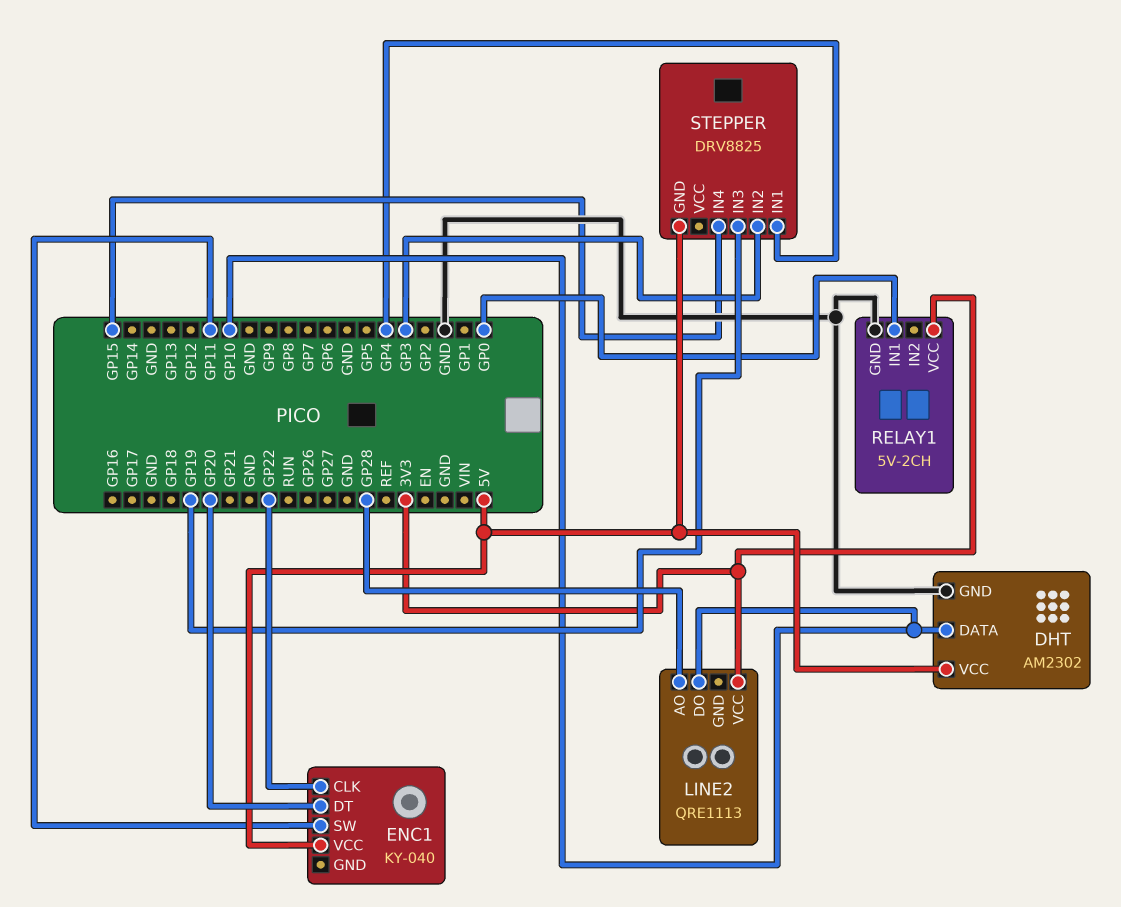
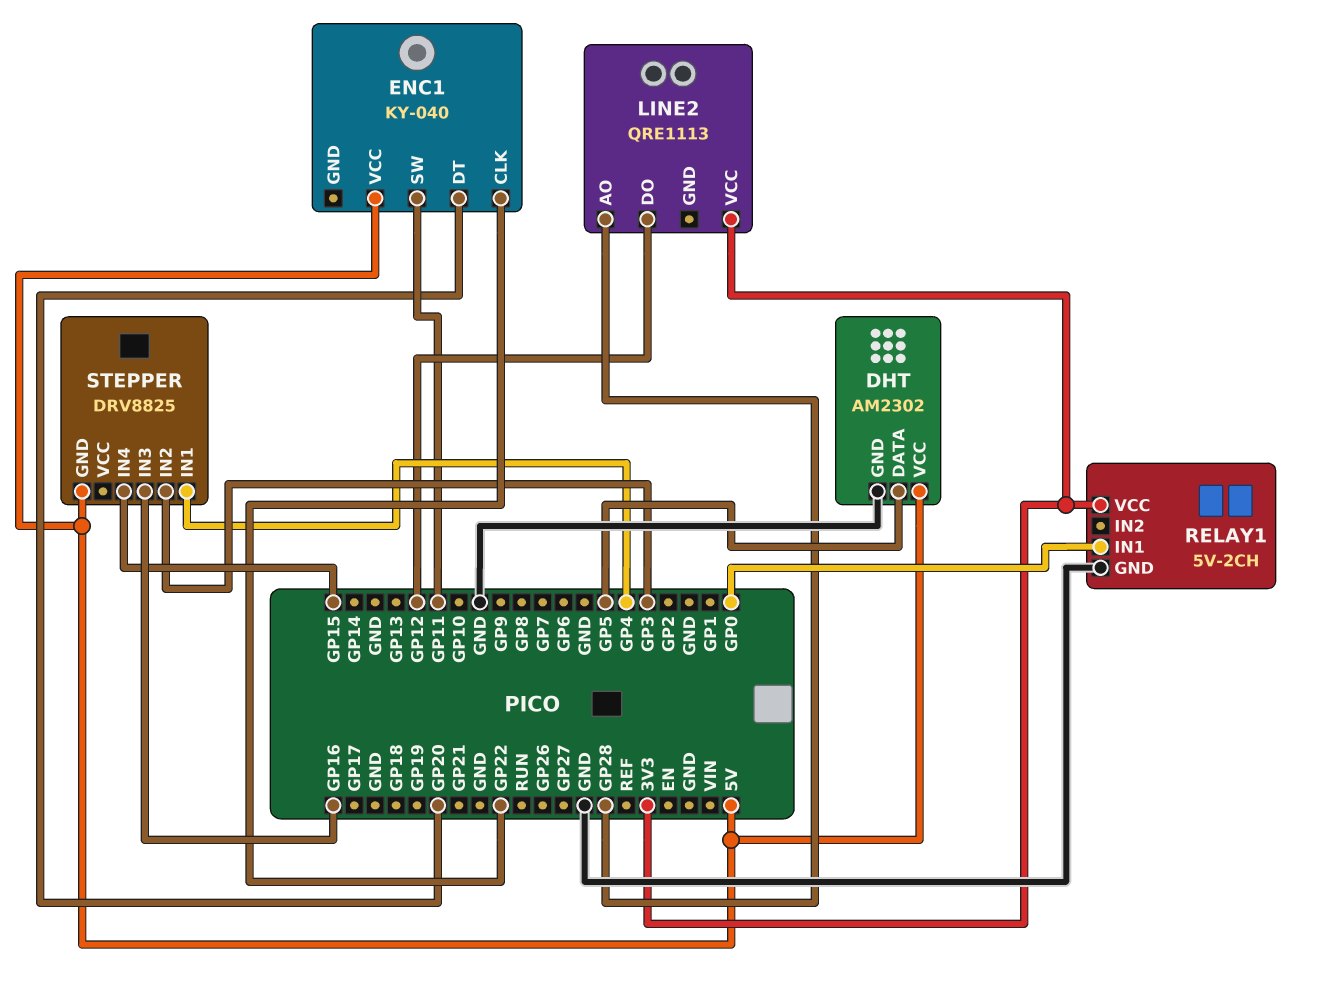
DHT pin DATA: GP10 -> GP5
LINE2 pin DO: GP10 -> GP12
STEPPER pin IN3: GP19 -> GP16

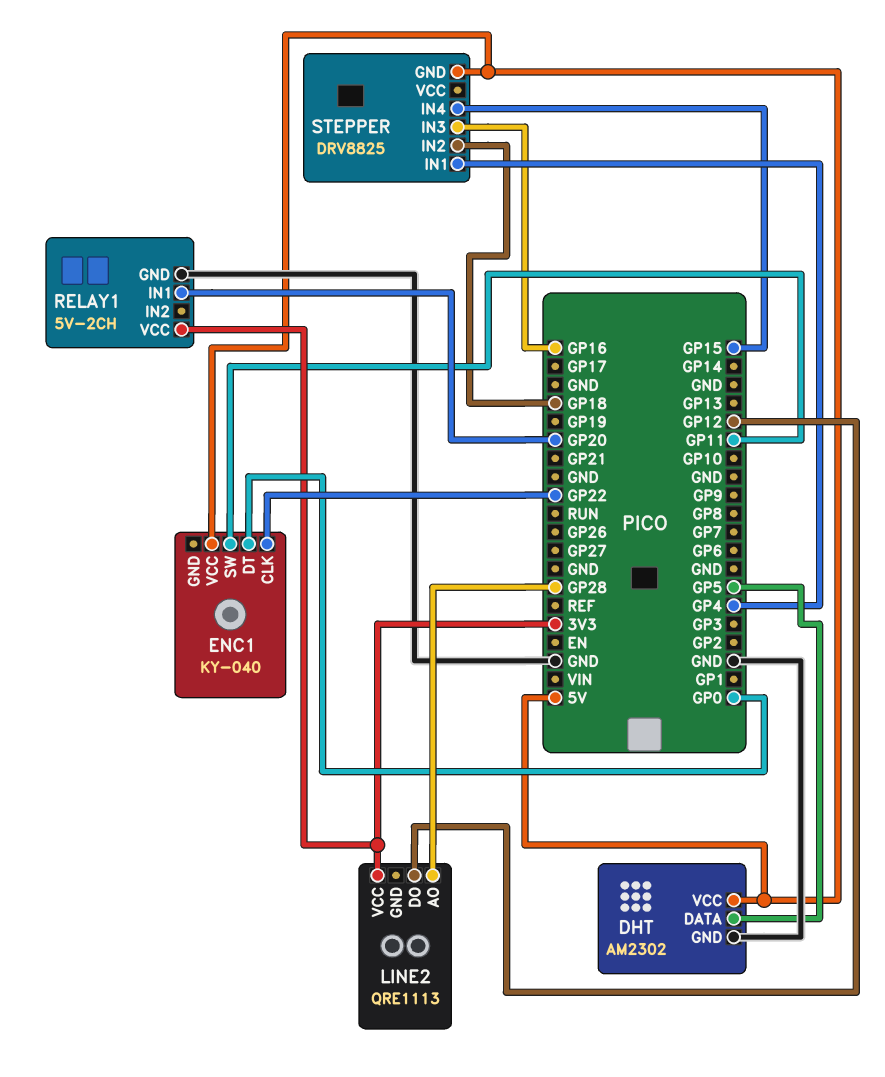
ENC1 pin DT: GP20 -> GP0
RELAY1 pin IN1: GP0 -> GP20
STEPPER pin IN2: GP3 -> GP18

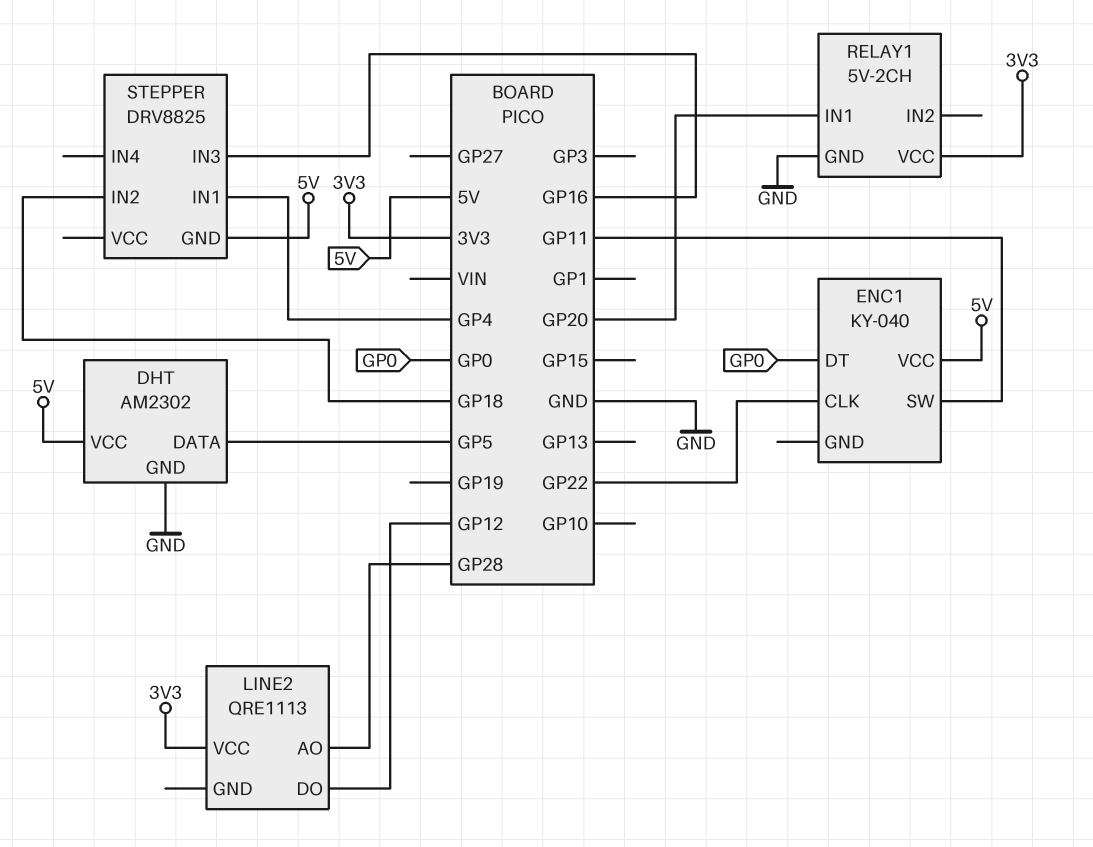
STEPPER pin IN4: GP15 -> none

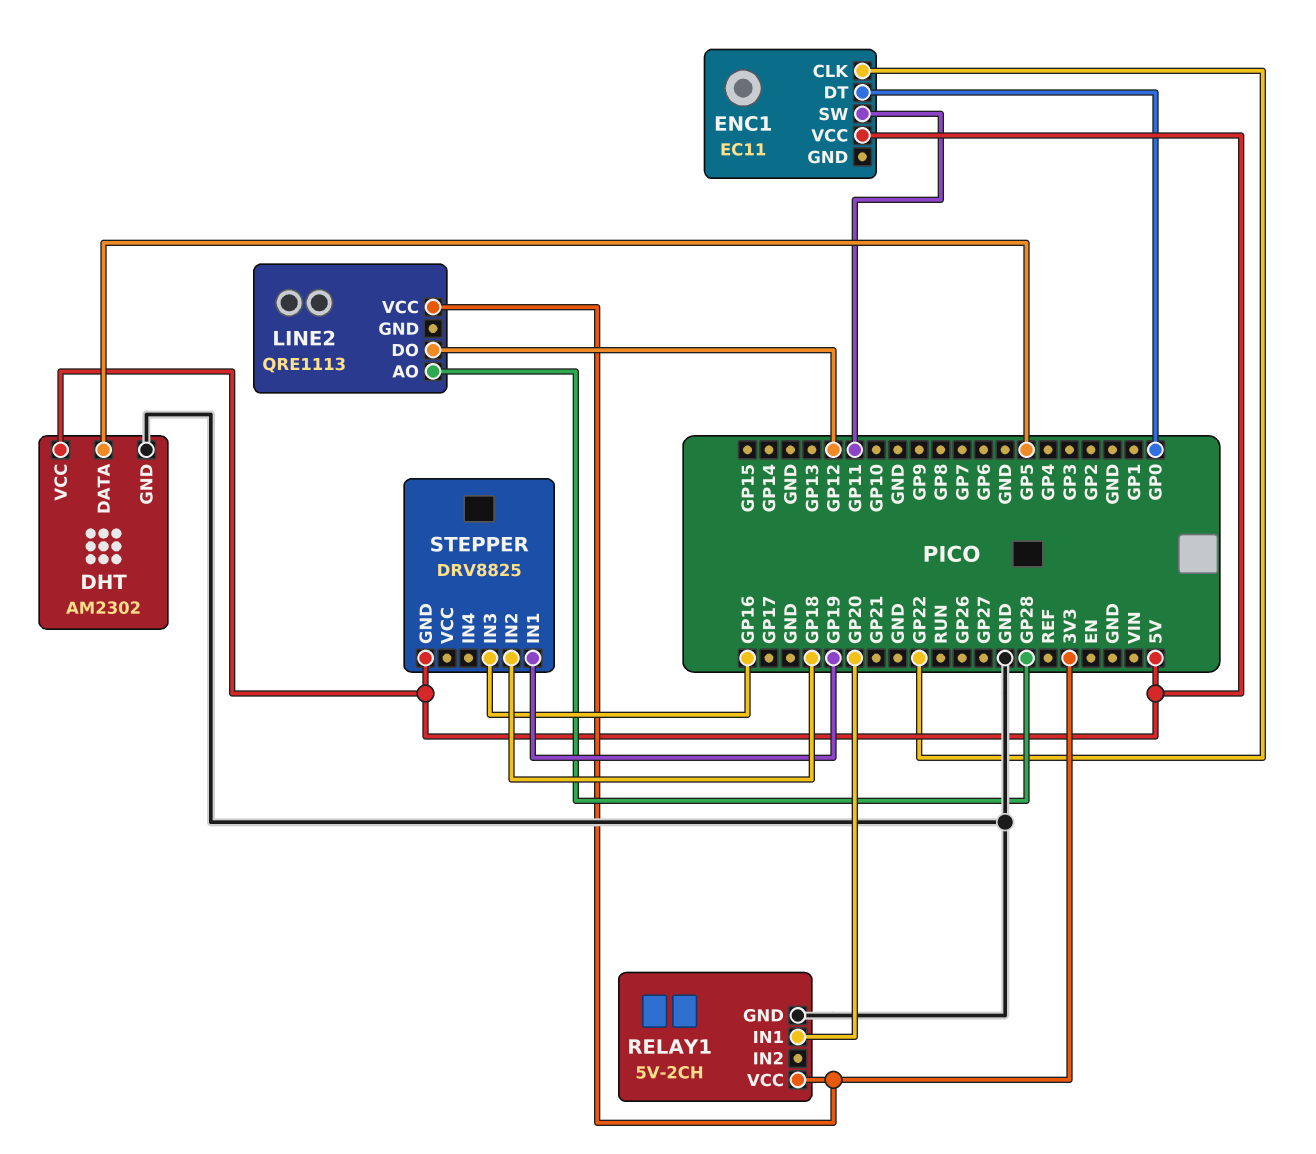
ENC1: KY-040 -> EC11
STEPPER pin IN1: GP4 -> GP19

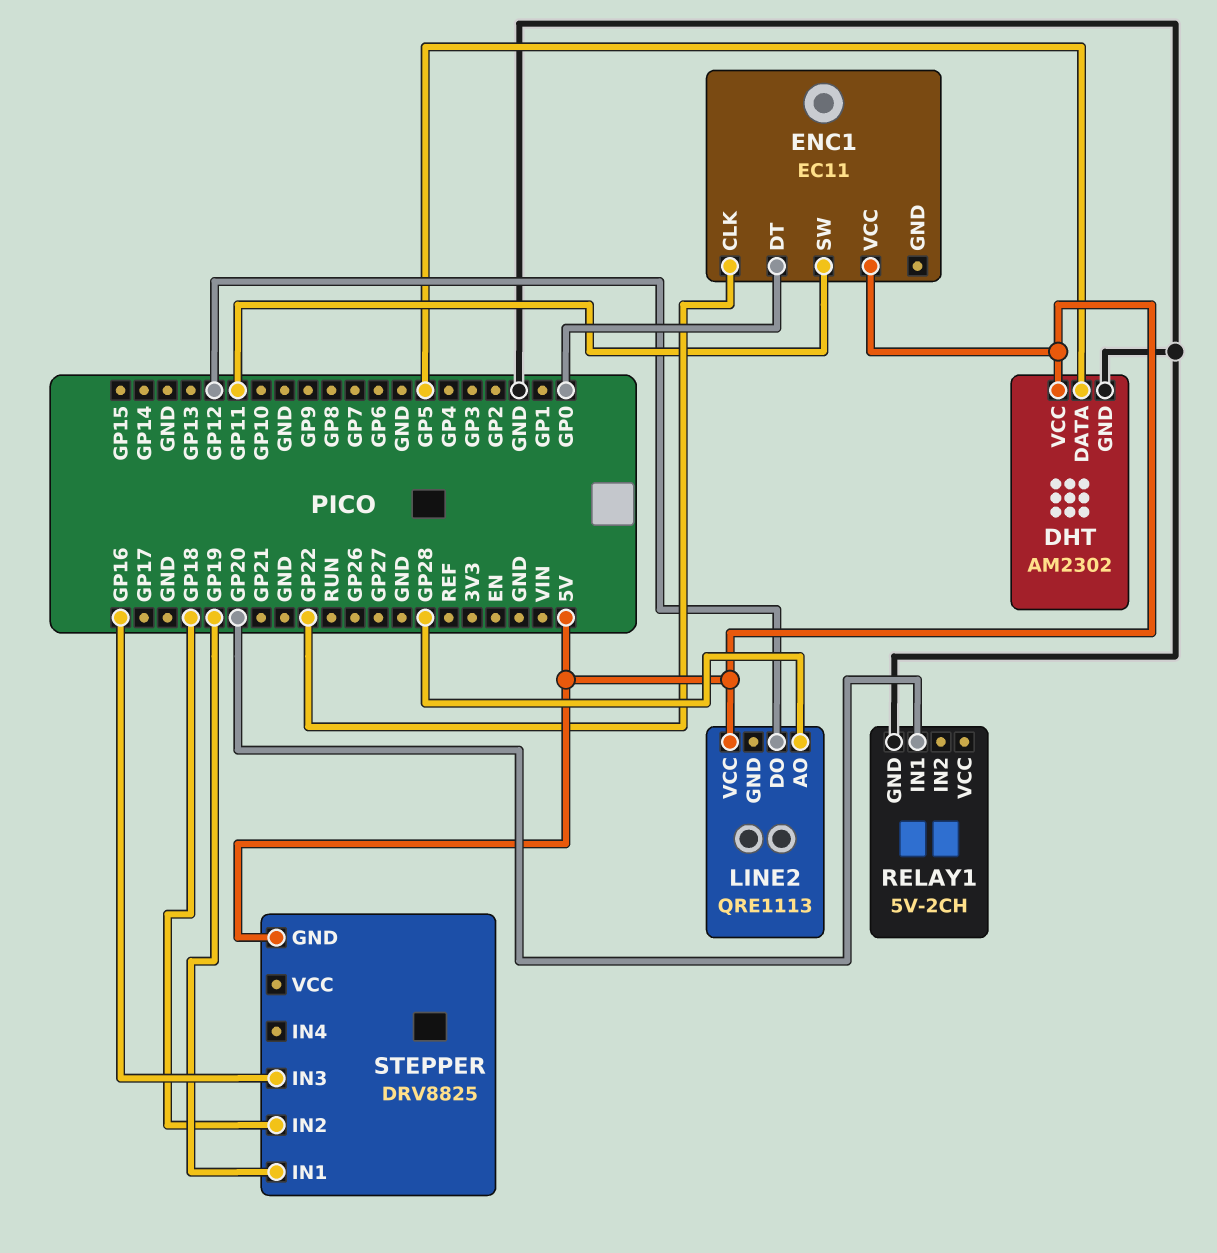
LINE2 pin VCC: 3V3 -> 5V
RELAY1 pin VCC: 3V3 -> none

